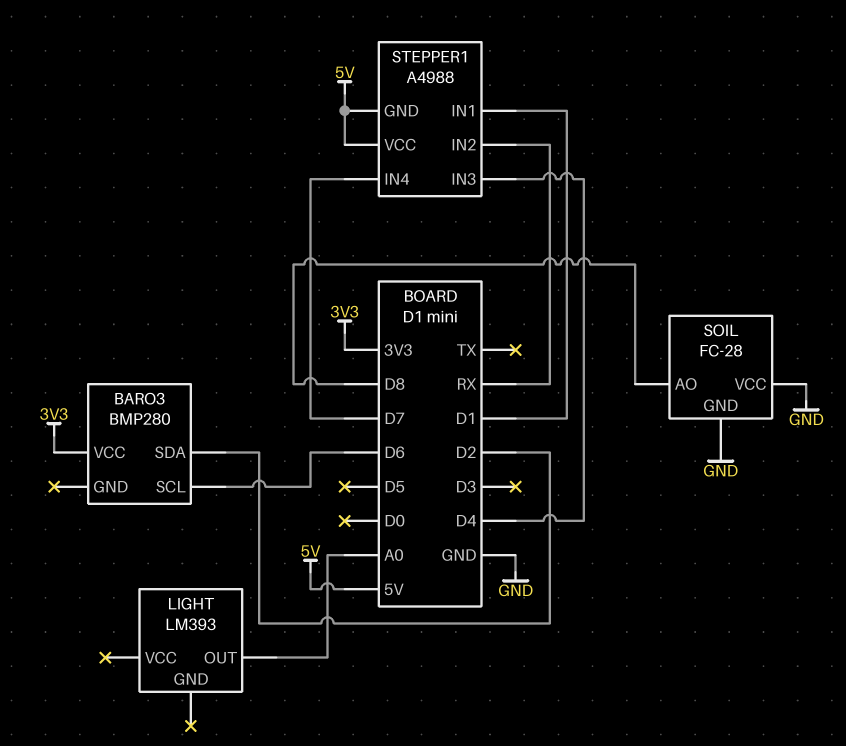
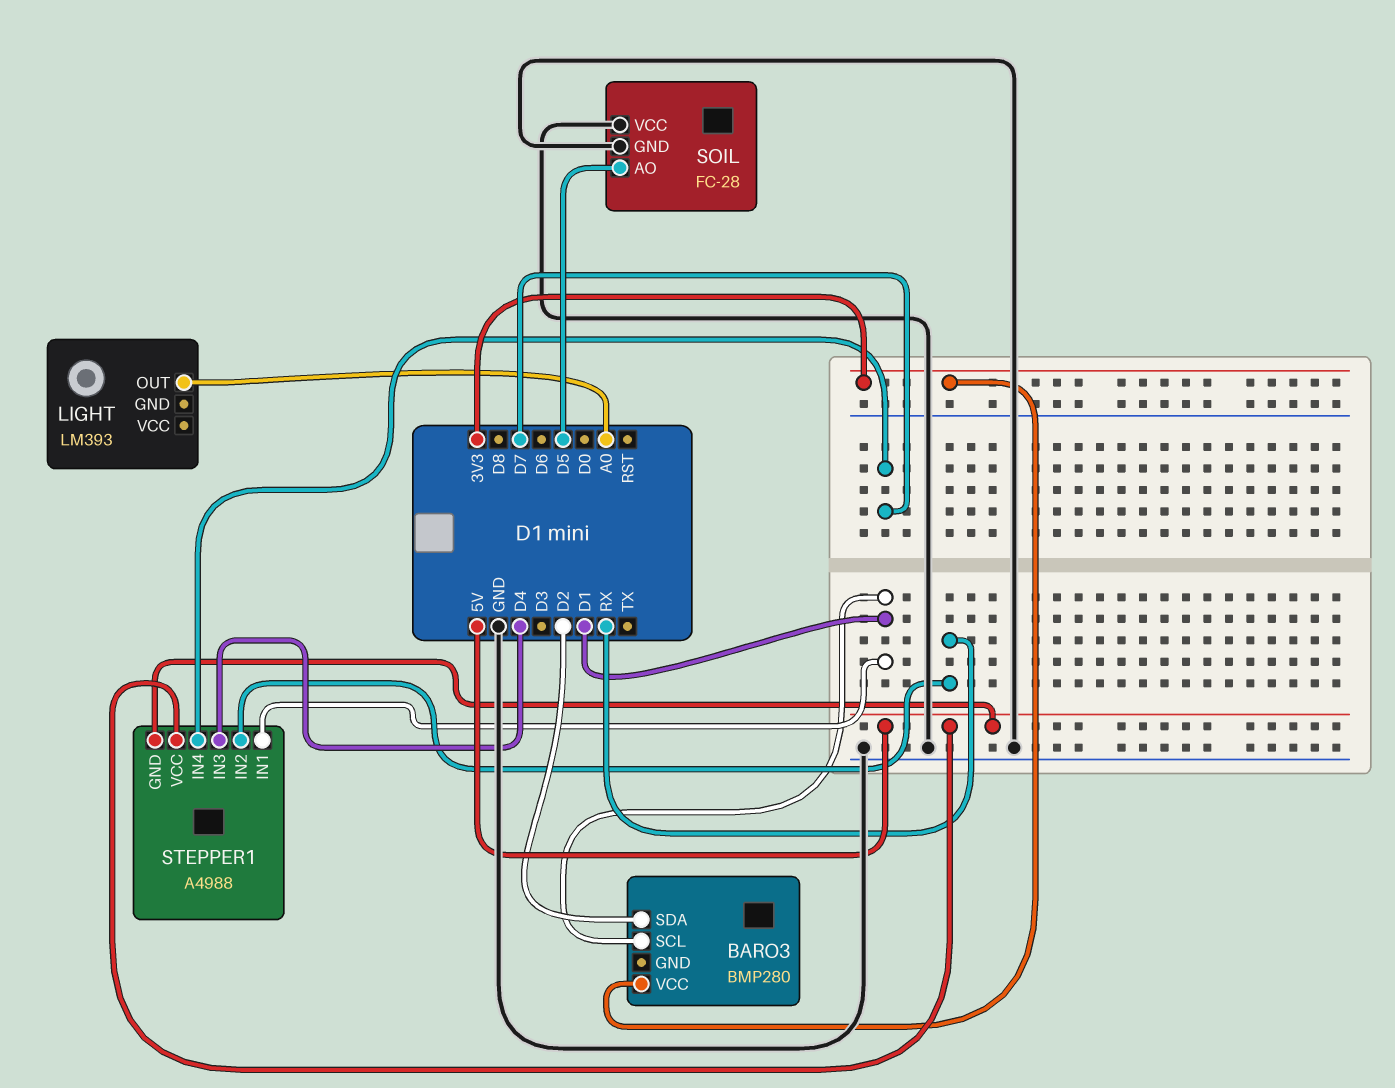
BARO3 pin SCL: D6 -> D1
SOIL pin AO: D8 -> D5

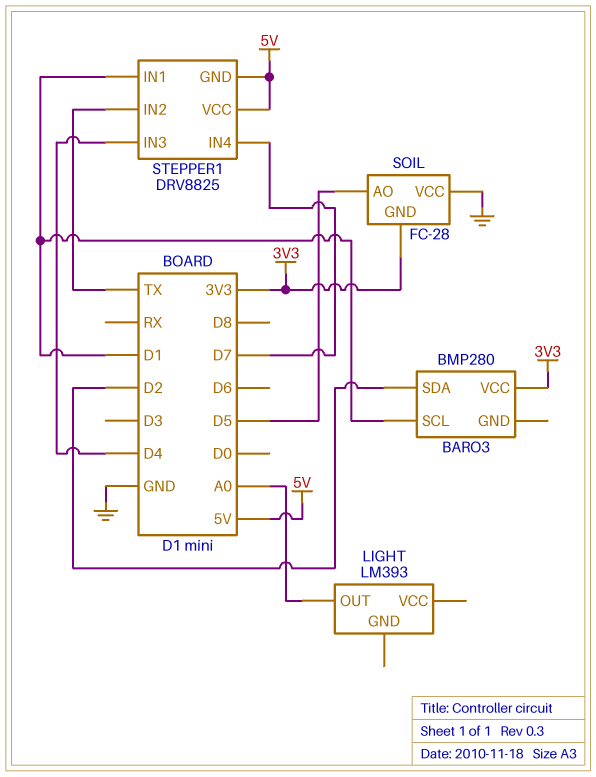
SOIL pin GND: GND -> 3V3
STEPPER1: A4988 -> DRV8825
STEPPER1 pin IN2: RX -> TX

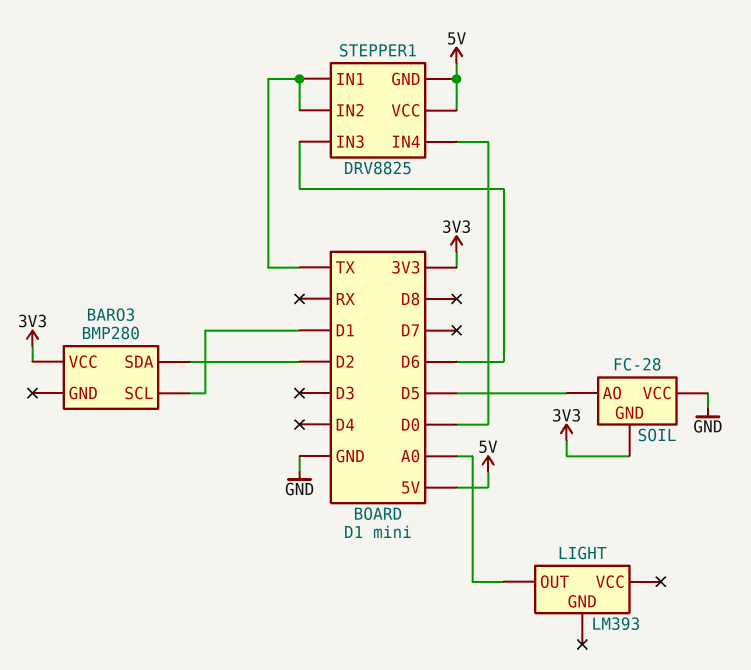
STEPPER1 pin IN1: D1 -> TX
STEPPER1 pin IN3: D4 -> D6
STEPPER1 pin IN4: D7 -> D0

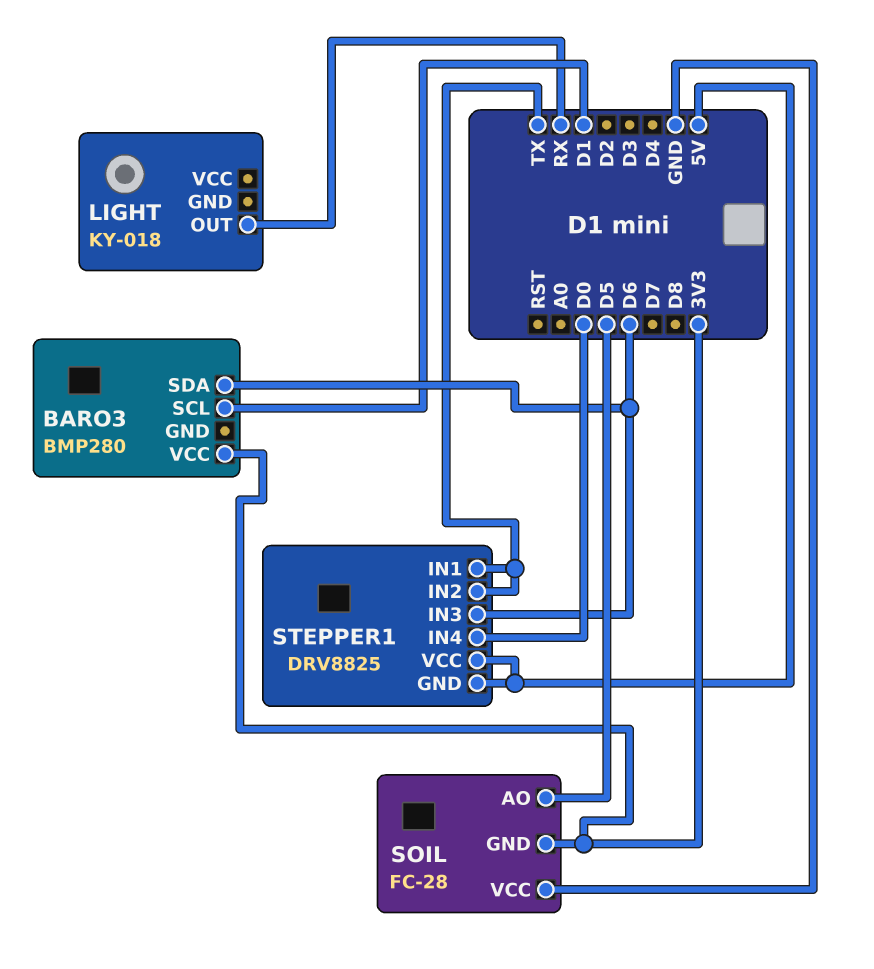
BARO3 pin SDA: D2 -> D6
LIGHT: LM393 -> KY-018
LIGHT pin OUT: A0 -> RX

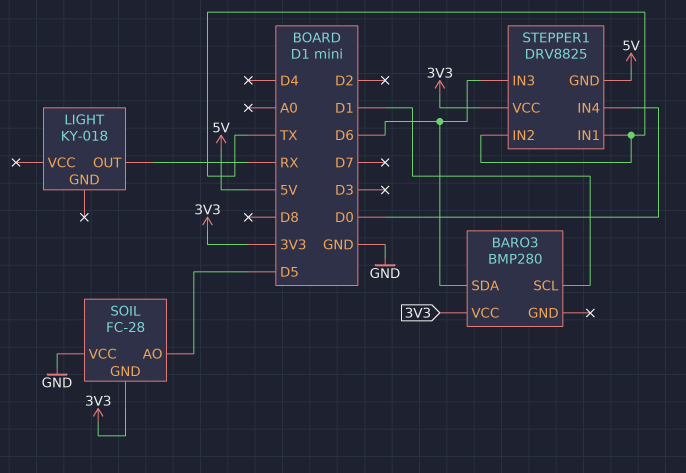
STEPPER1 pin VCC: 5V -> 3V3

